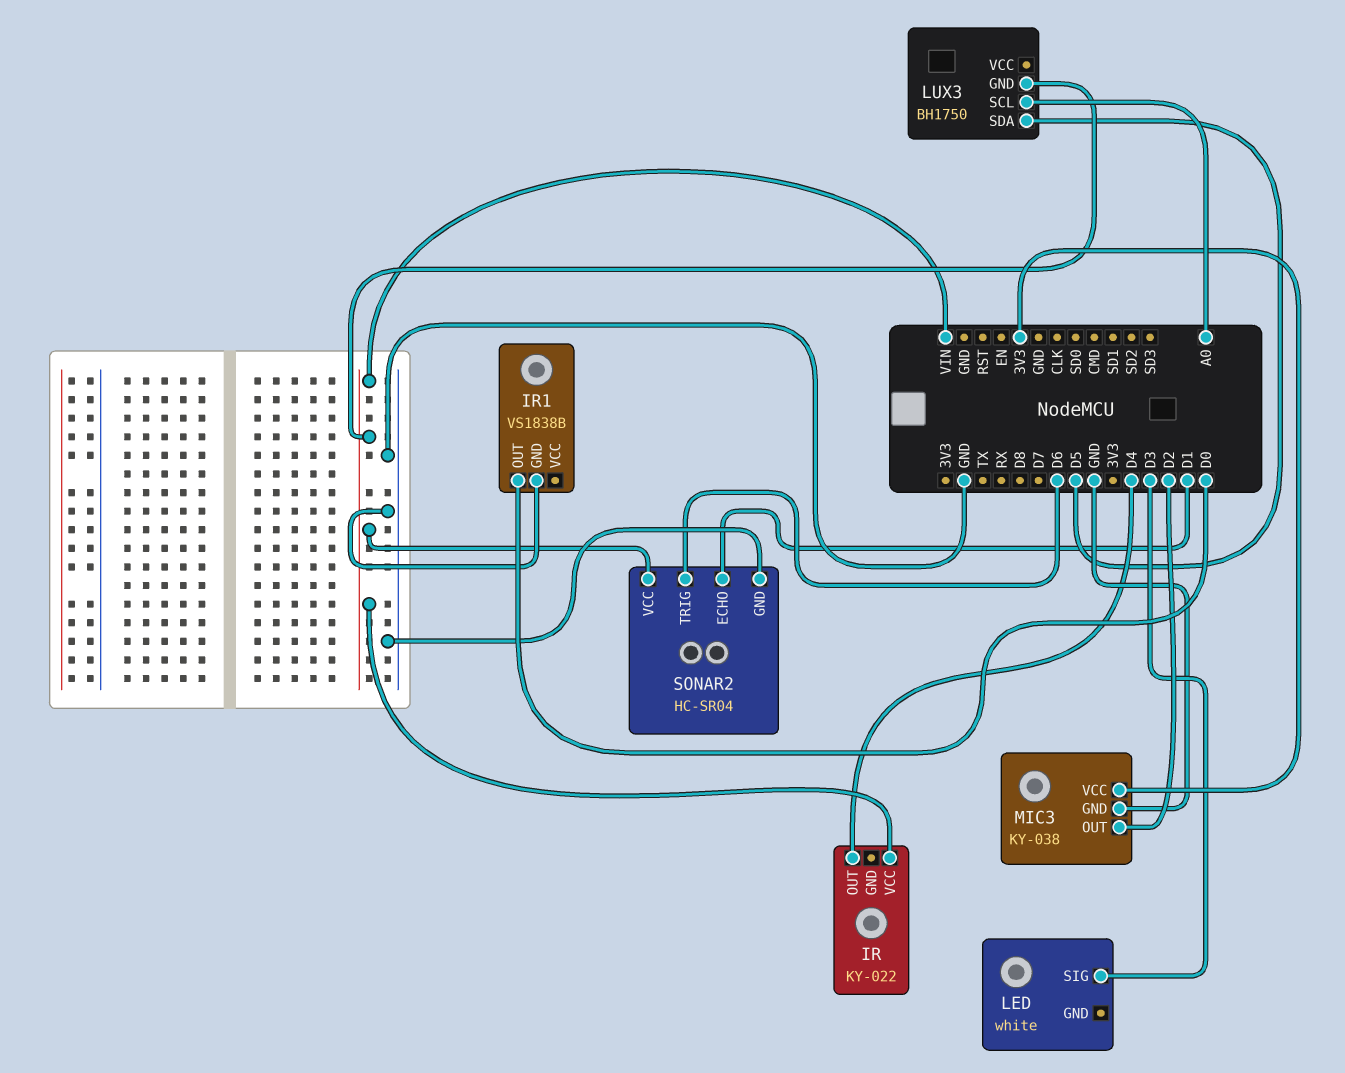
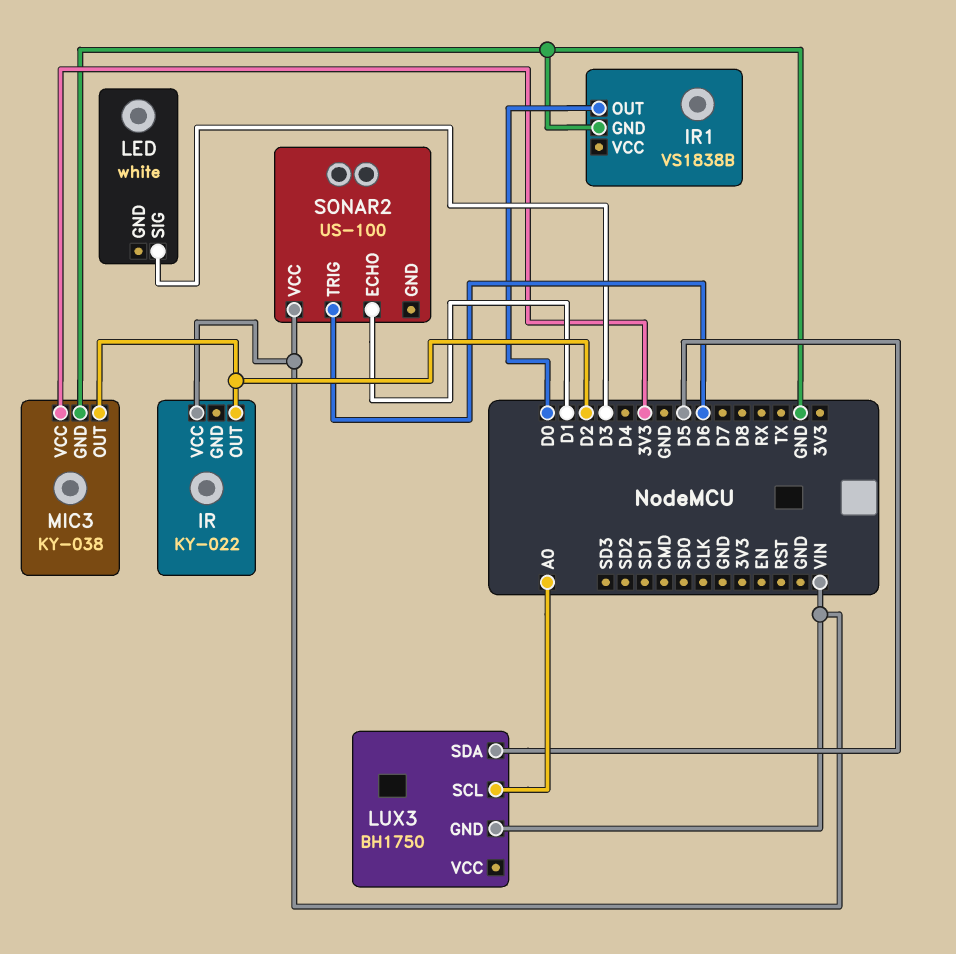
IR pin OUT: D4 -> D2
SONAR2: HC-SR04 -> US-100
SONAR2 pin GND: GND -> none

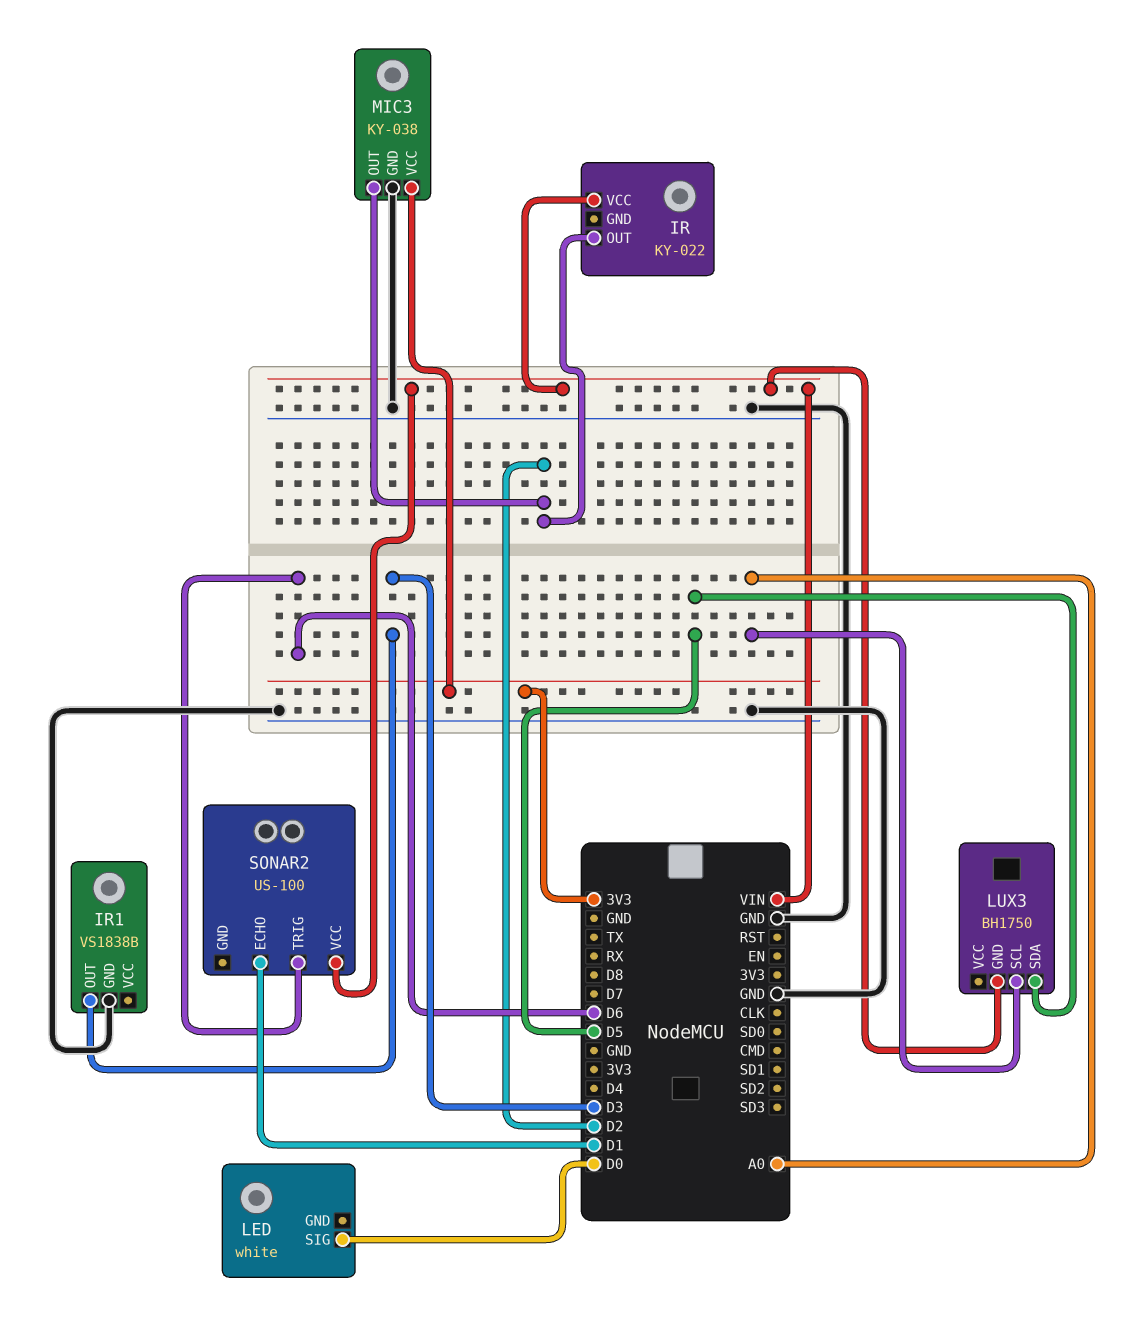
IR1 pin OUT: D0 -> D3
LED pin SIG: D3 -> D0

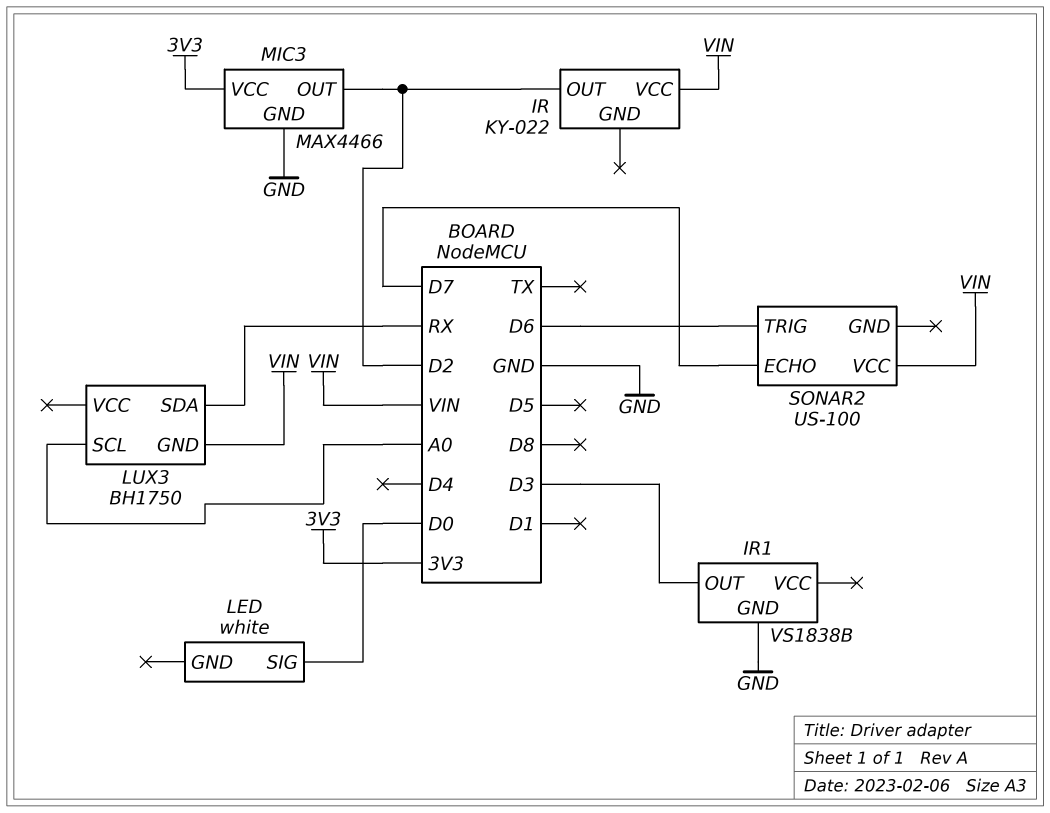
LUX3 pin SDA: D5 -> RX
MIC3: KY-038 -> MAX4466
SONAR2 pin ECHO: D1 -> D7

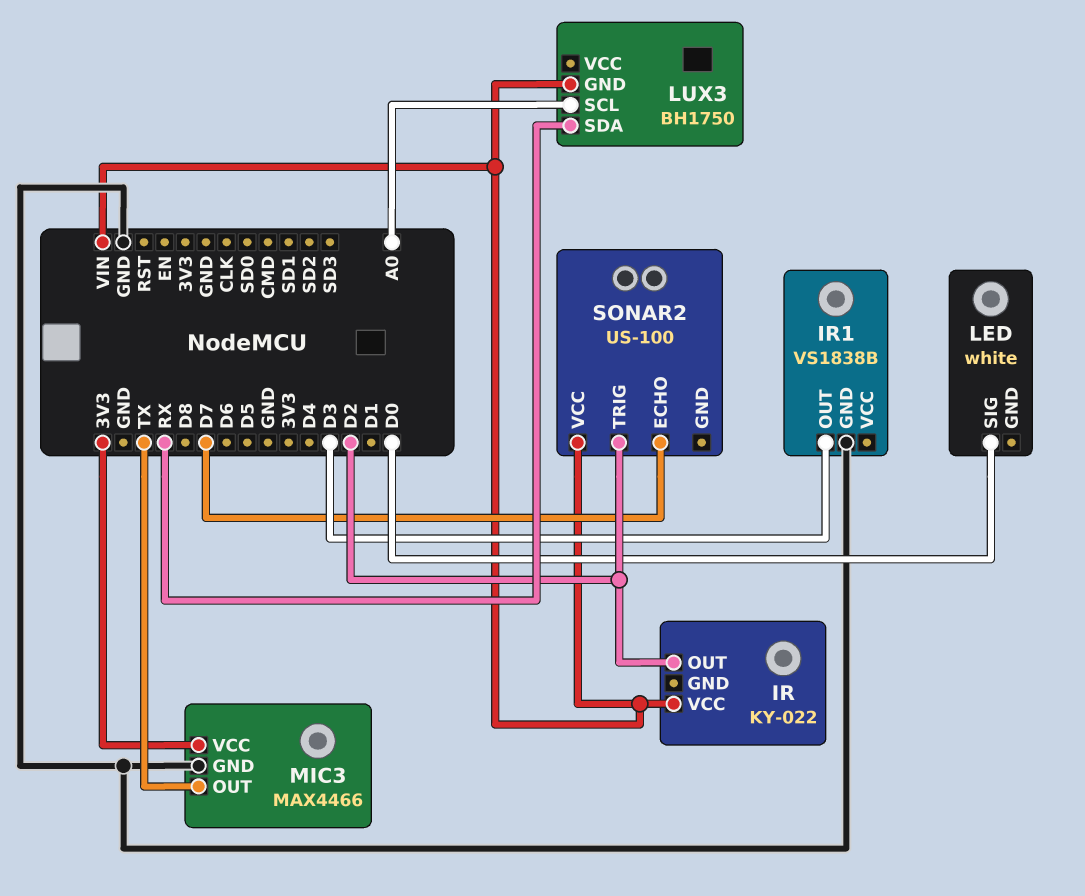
MIC3 pin OUT: D2 -> TX
SONAR2 pin TRIG: D6 -> D2

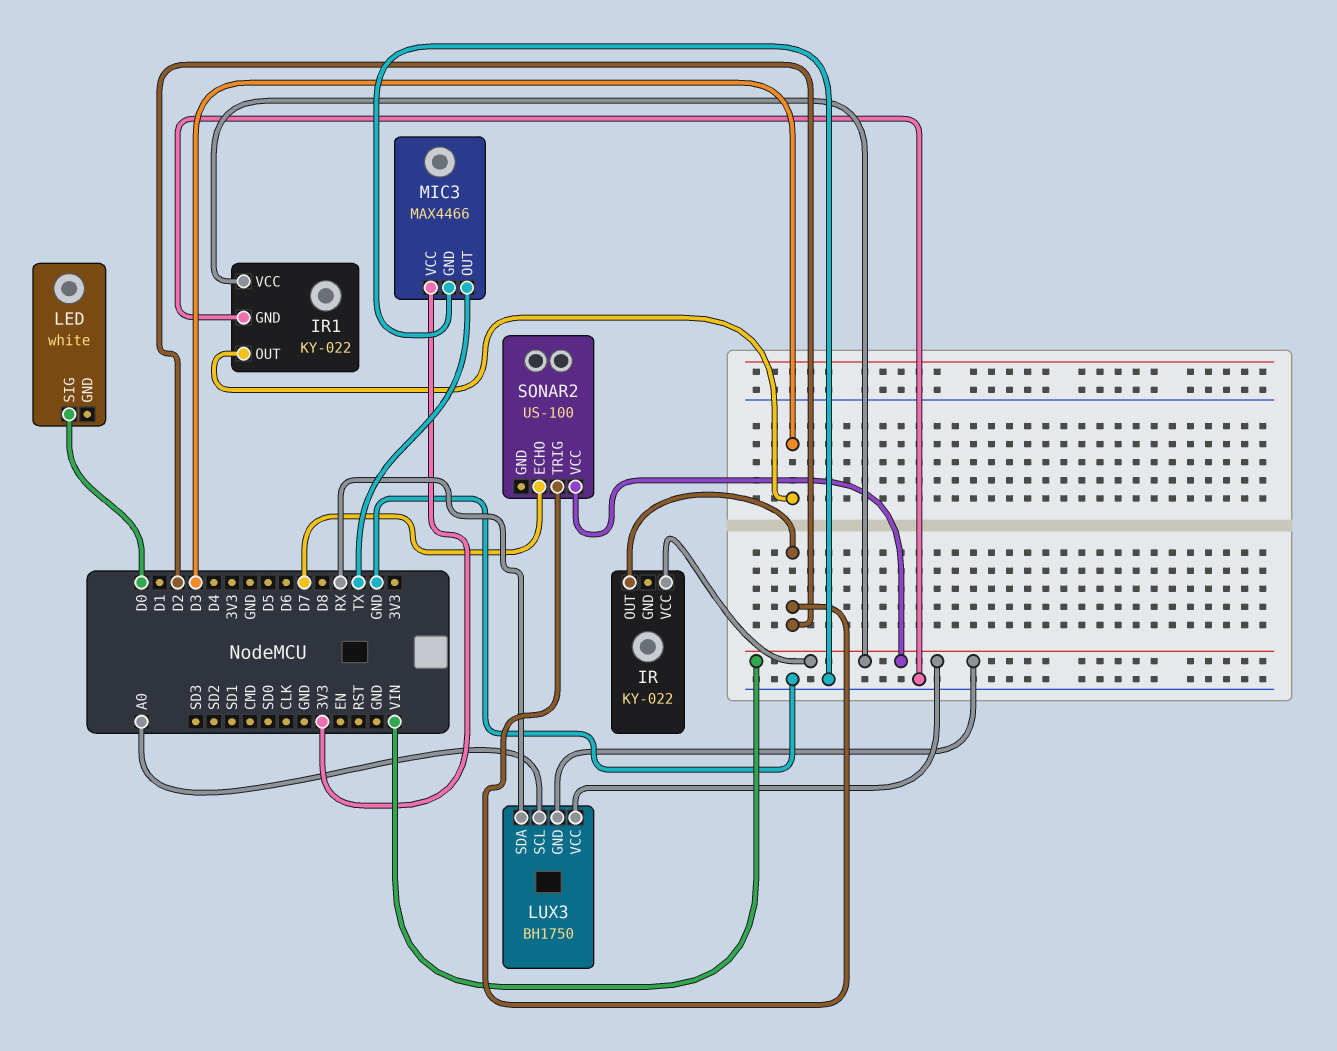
IR1: VS1838B -> KY-022
IR1 pin VCC: none -> VIN
LUX3 pin VCC: none -> VIN

